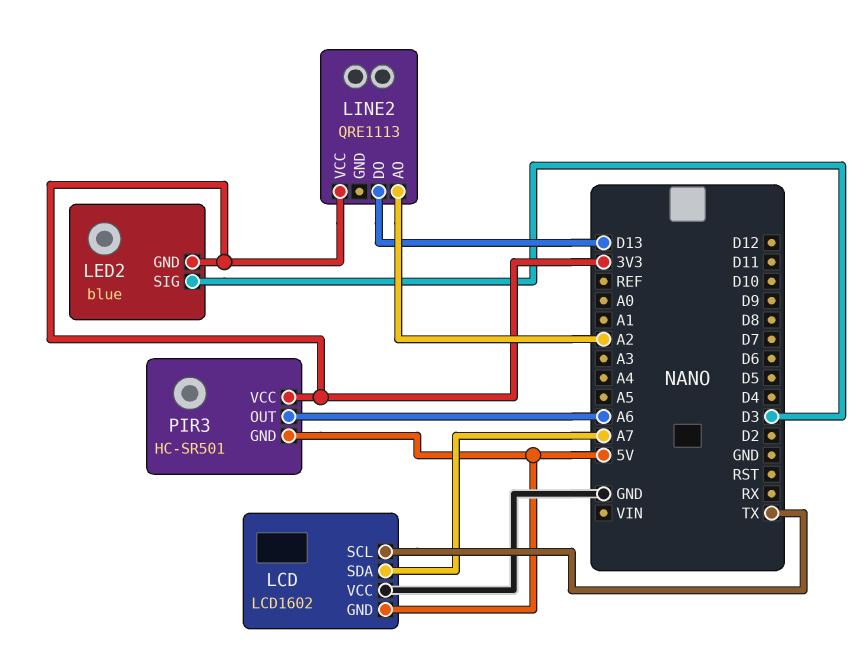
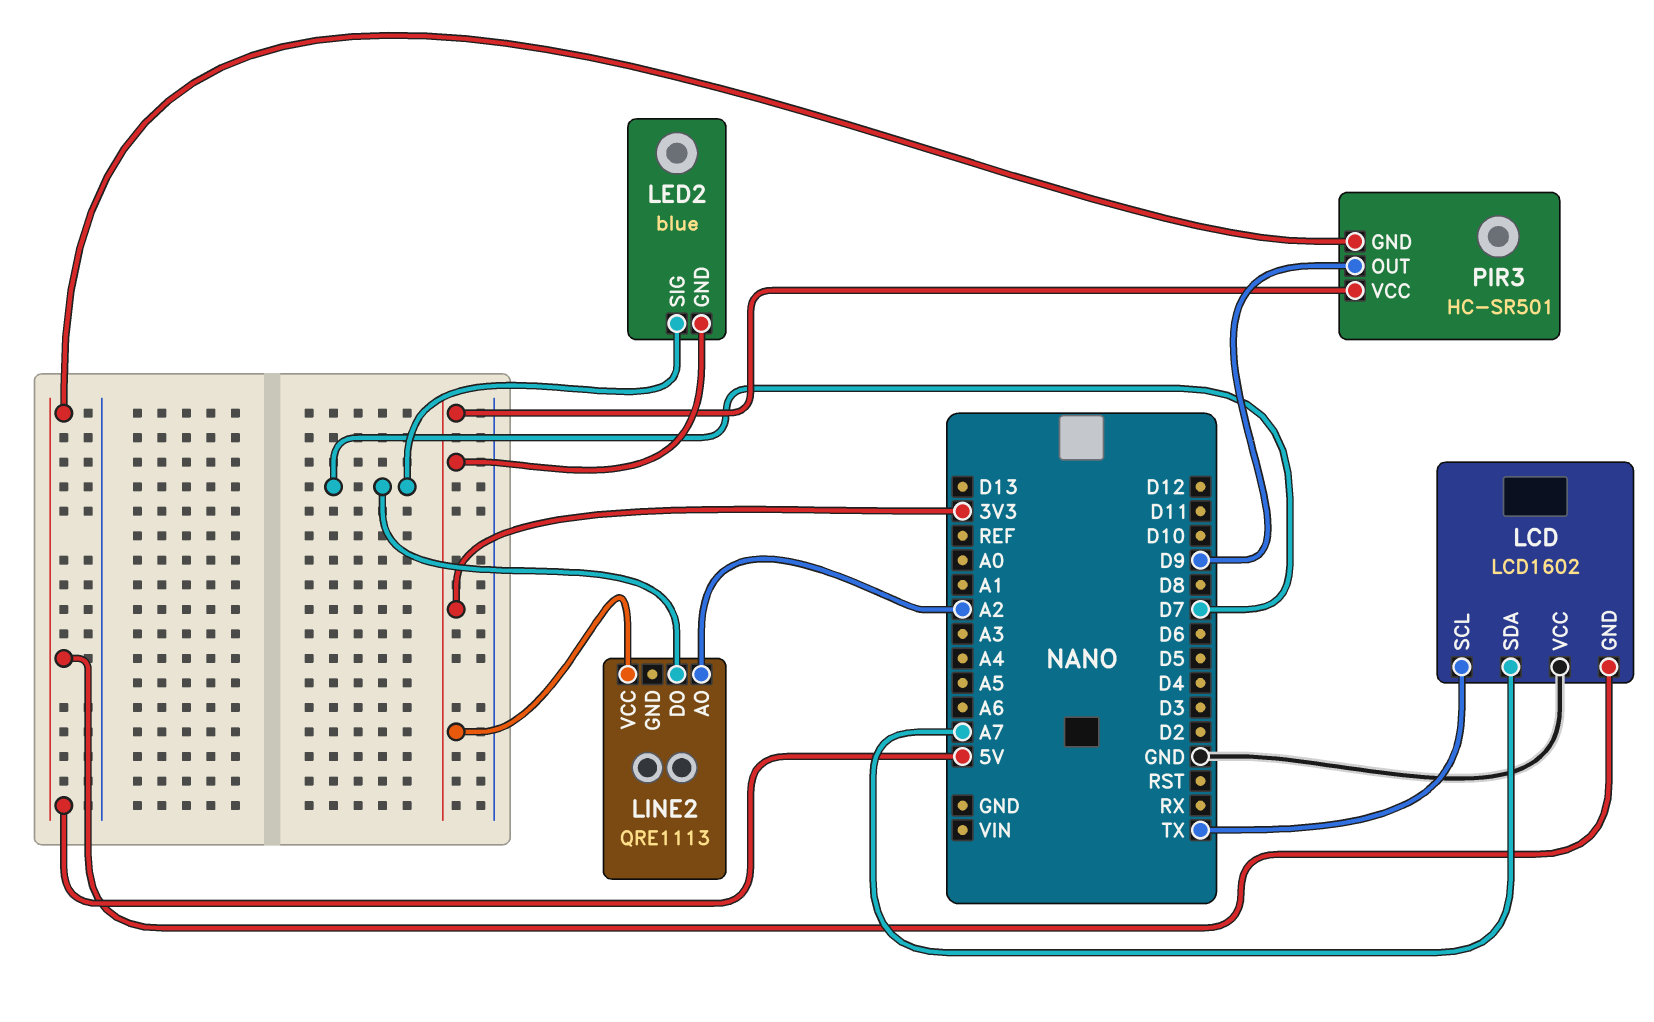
LED2 pin SIG: D3 -> D7
LINE2 pin DO: D13 -> D7
PIR3 pin OUT: A6 -> D9

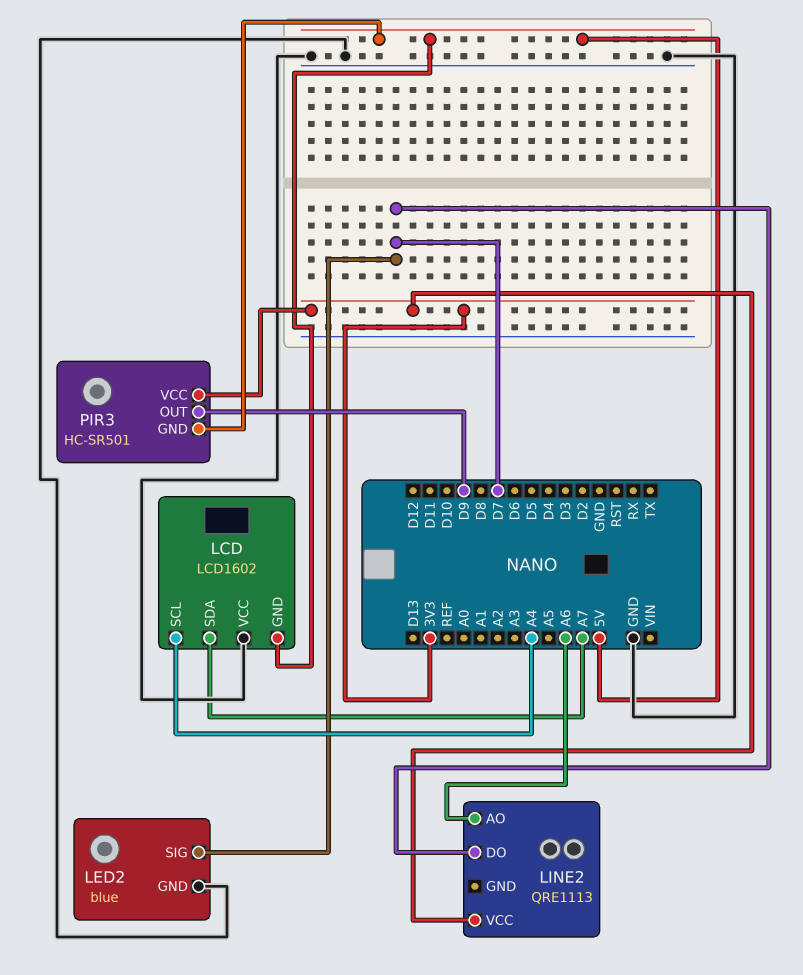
LCD pin SCL: TX -> A4
LED2 pin GND: 3V3 -> GND
LINE2 pin AO: A2 -> A6

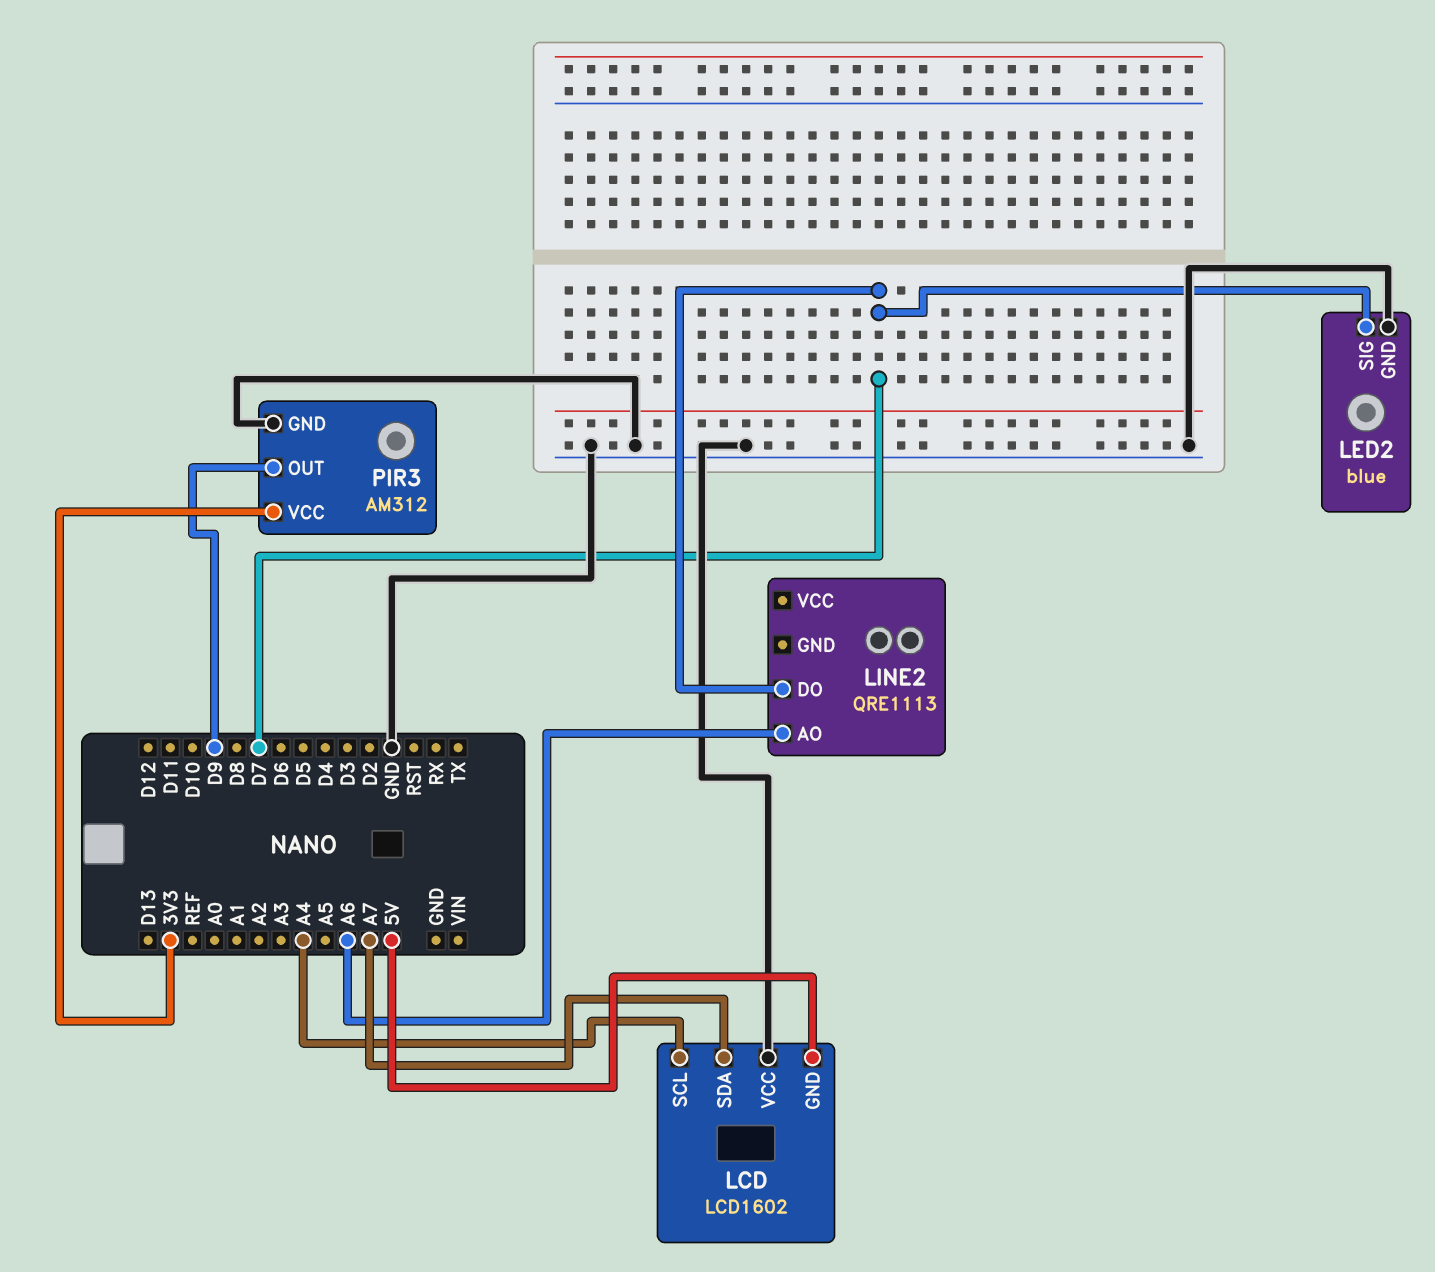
LINE2 pin VCC: 3V3 -> none
PIR3: HC-SR501 -> AM312
PIR3 pin GND: 5V -> GND

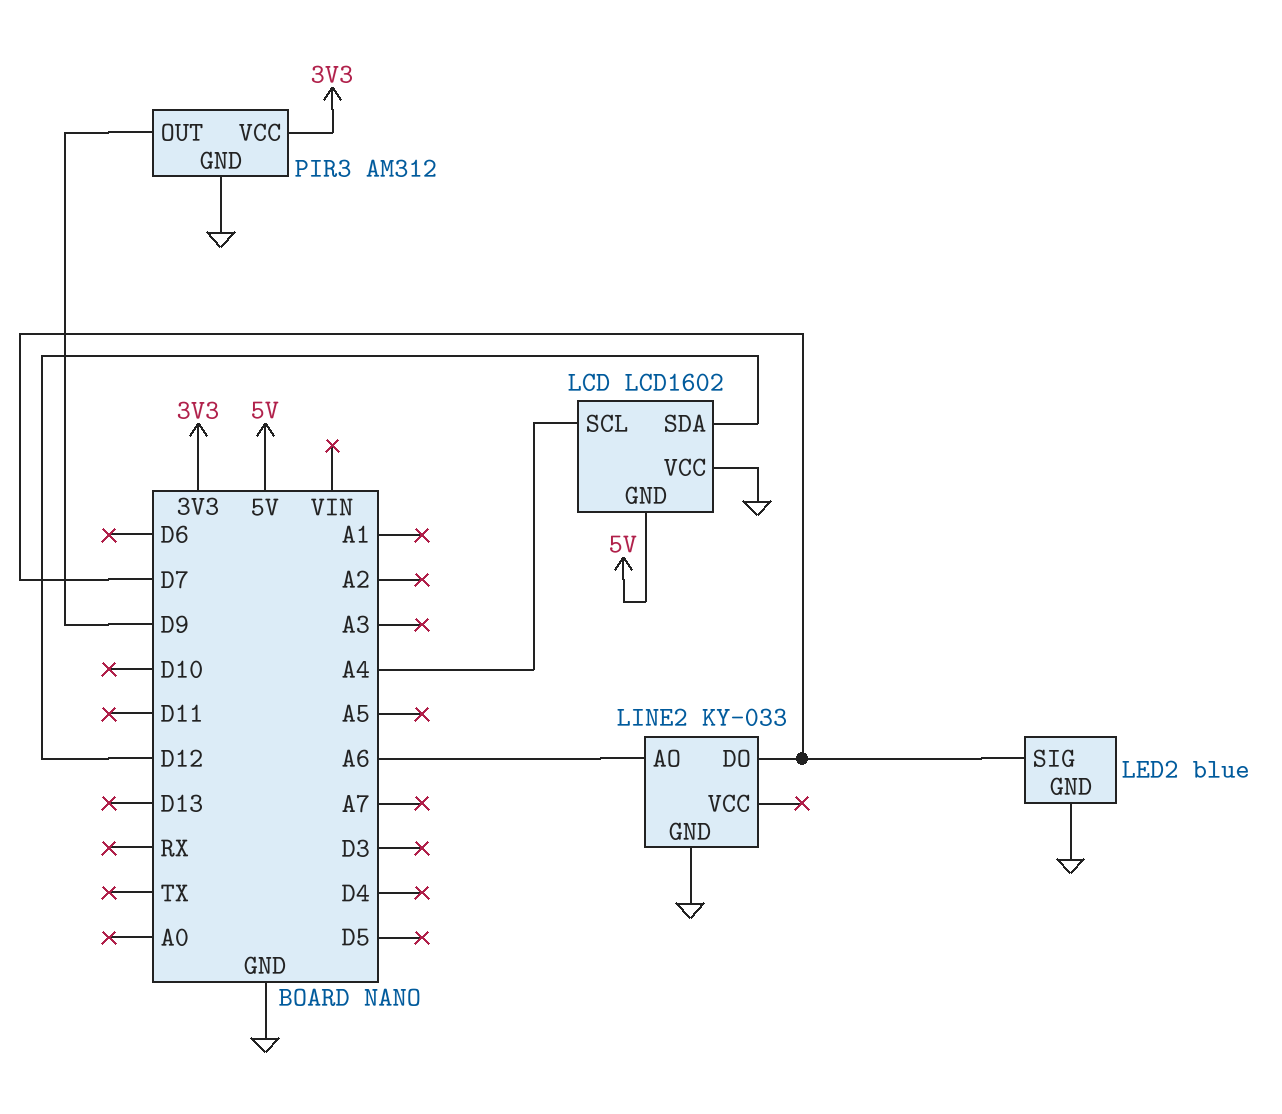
LCD pin SDA: A7 -> D12
LINE2: QRE1113 -> KY-033
LINE2 pin GND: none -> GND

